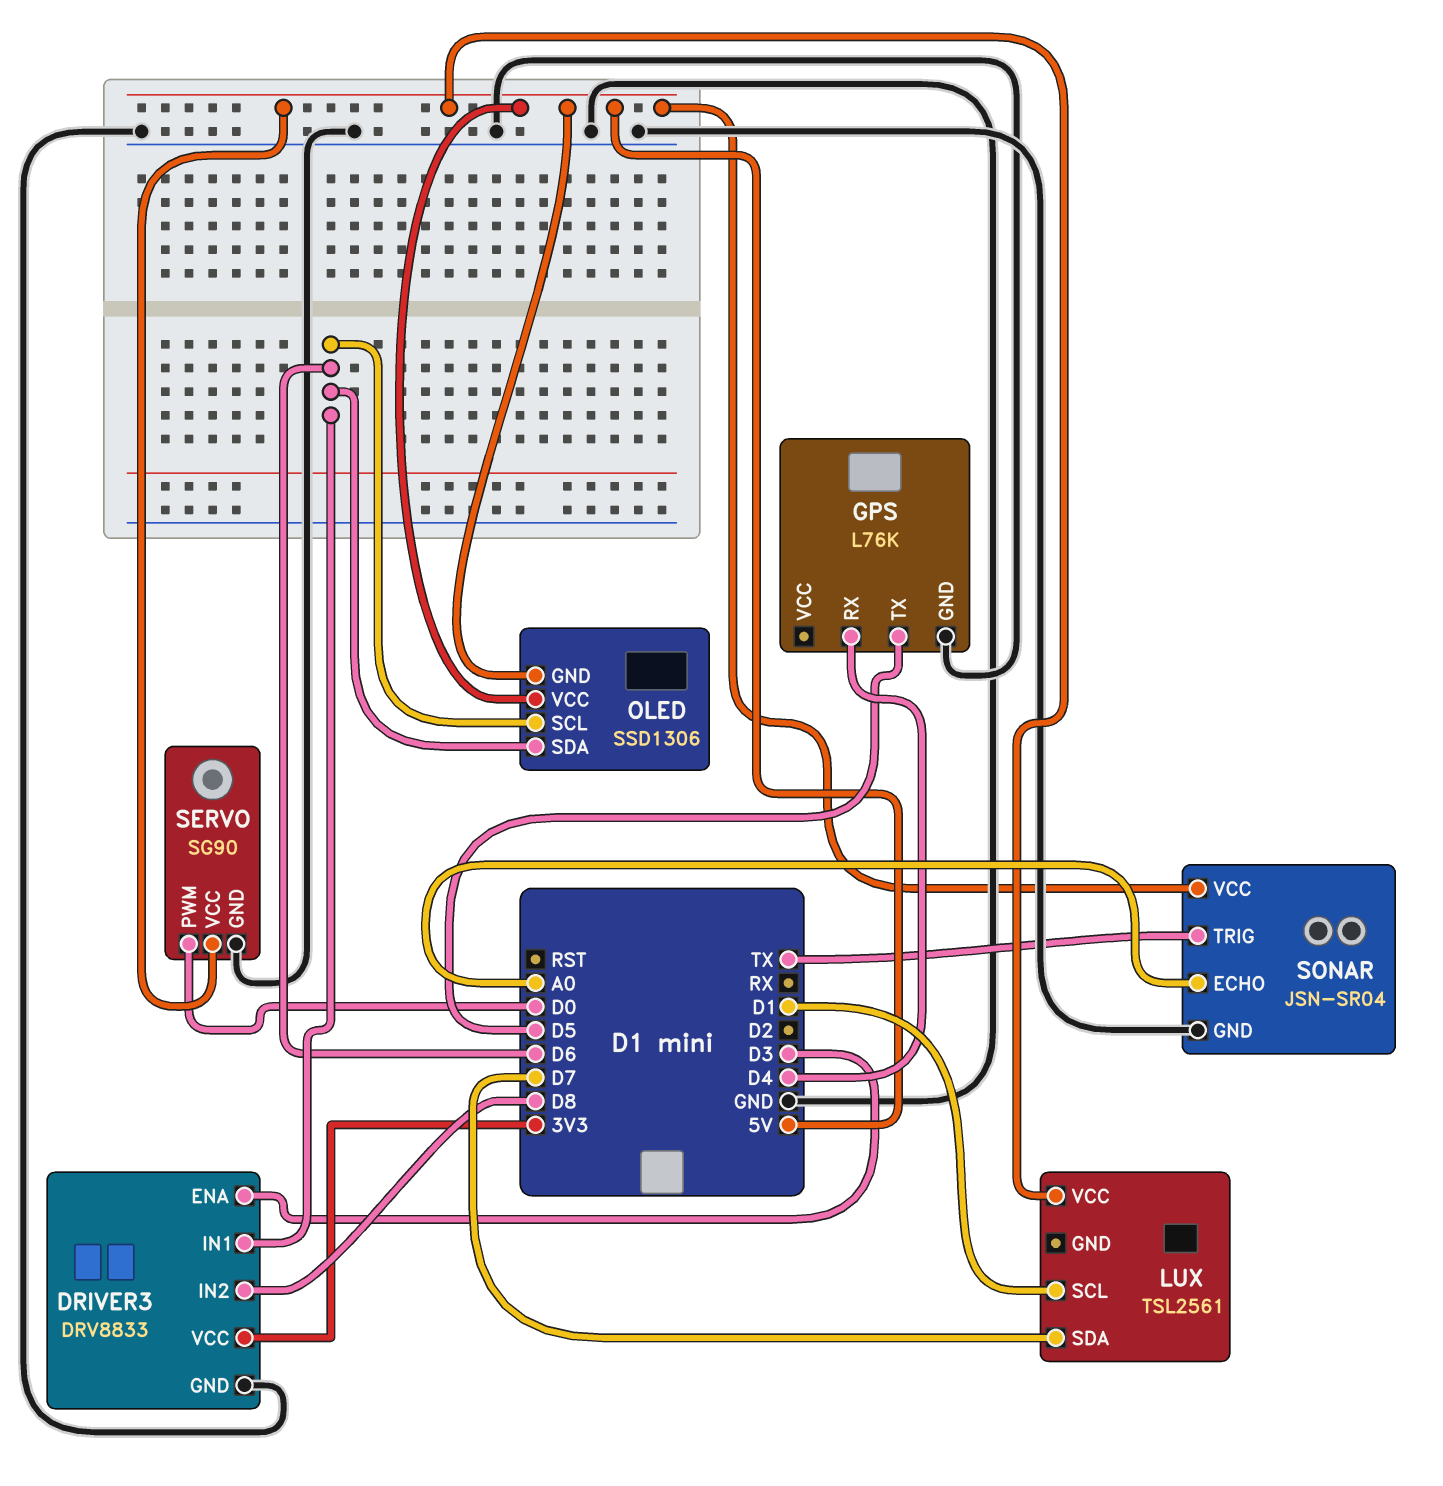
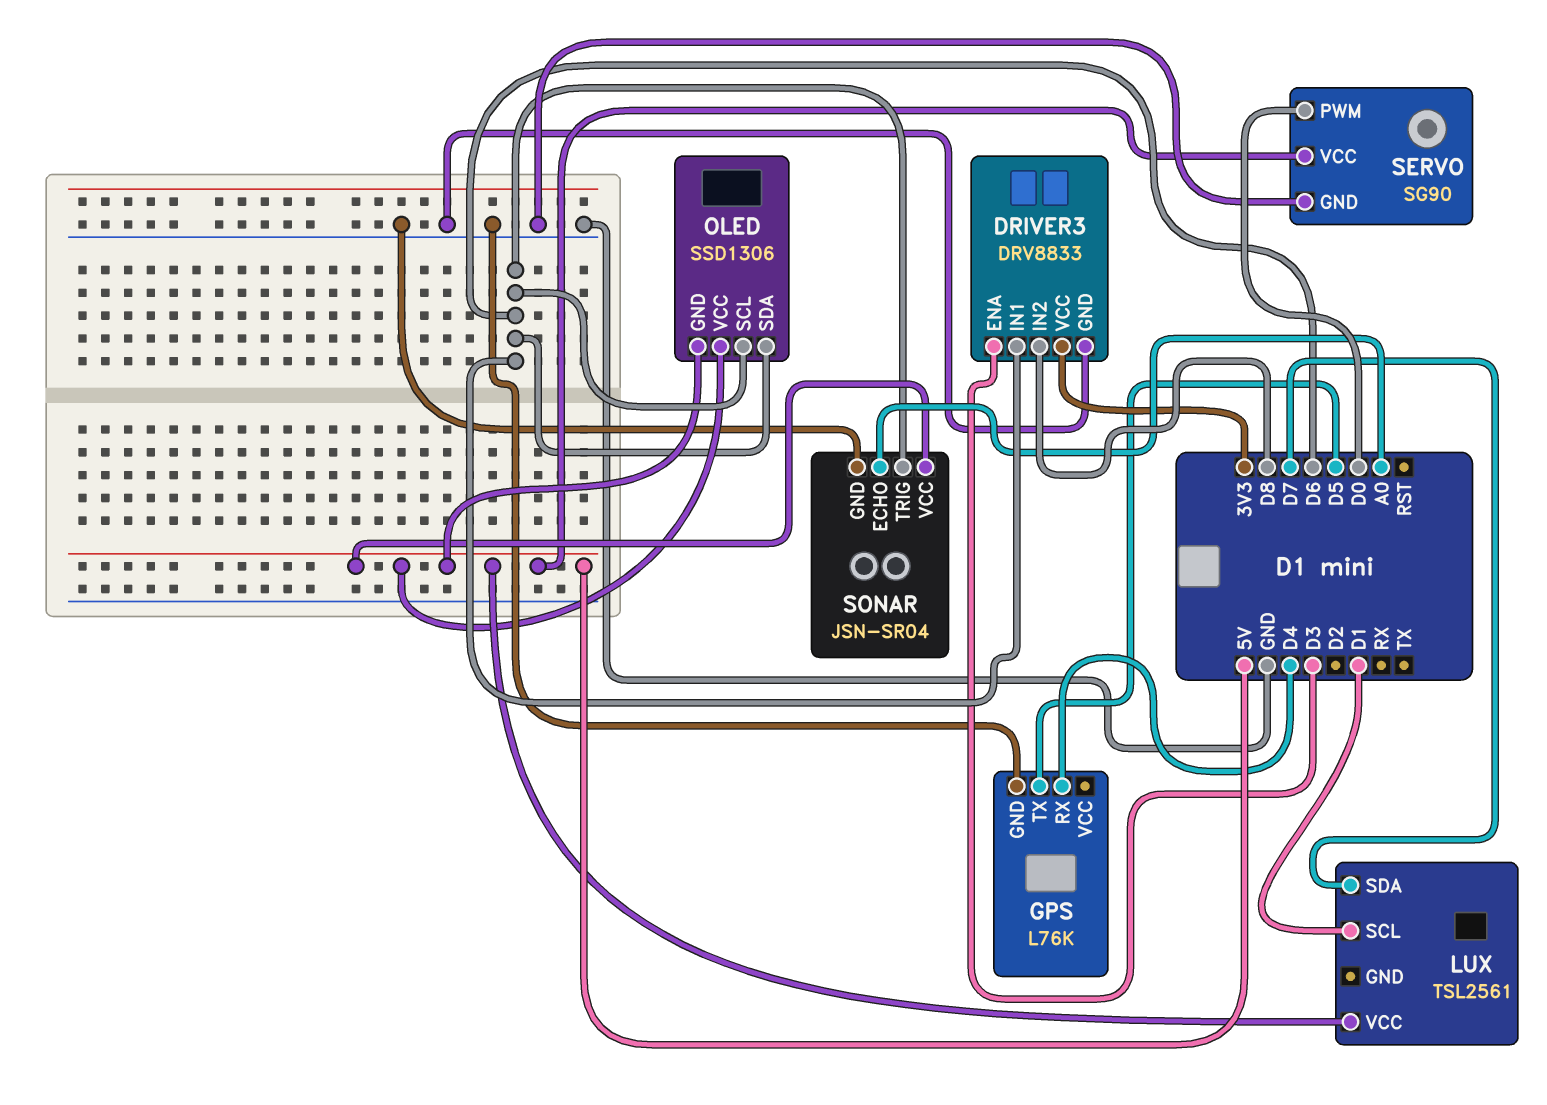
SONAR pin TRIG: TX -> D6

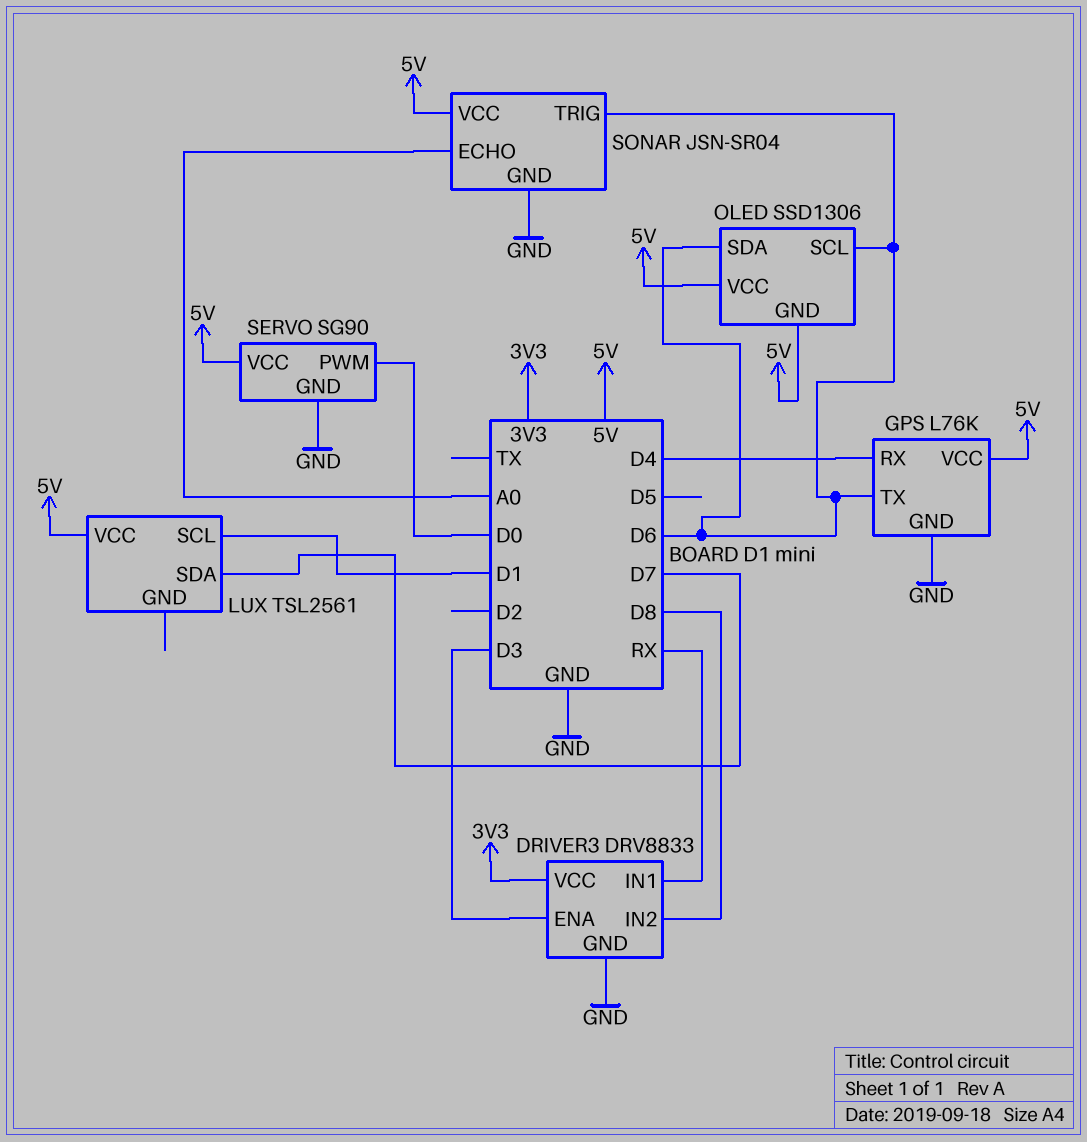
DRIVER3 pin IN1: D6 -> RX
GPS pin TX: D5 -> D6
GPS pin VCC: none -> 5V

